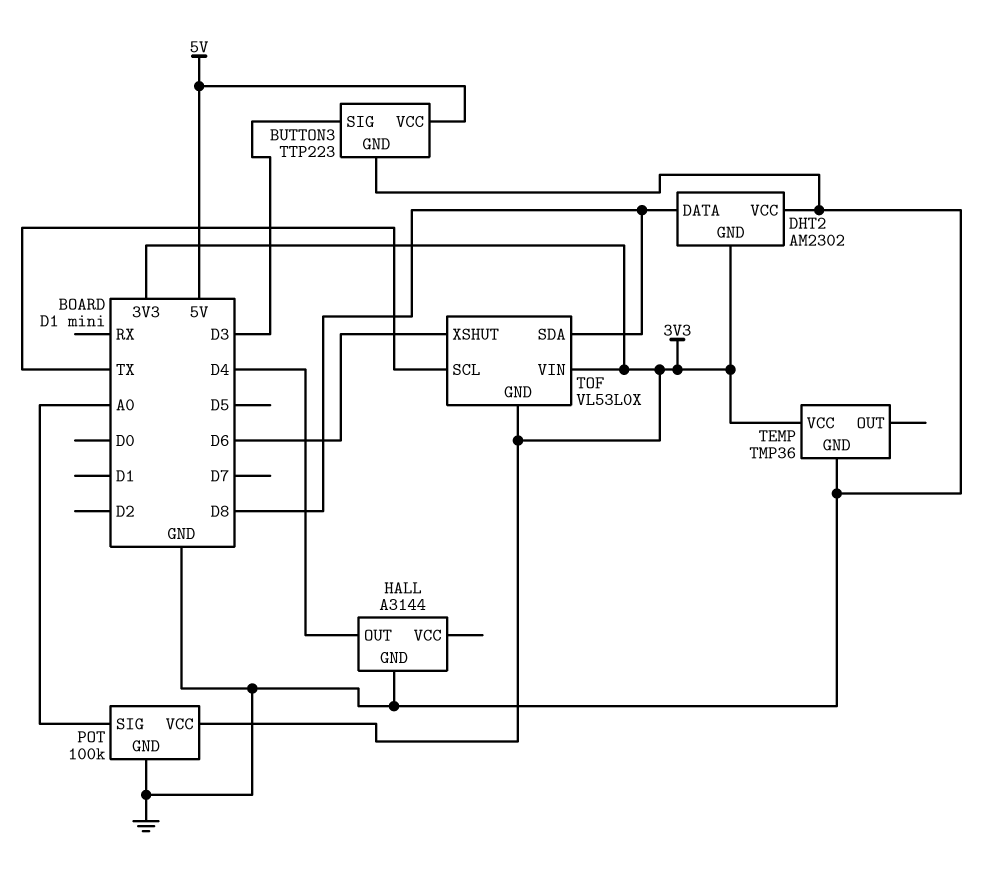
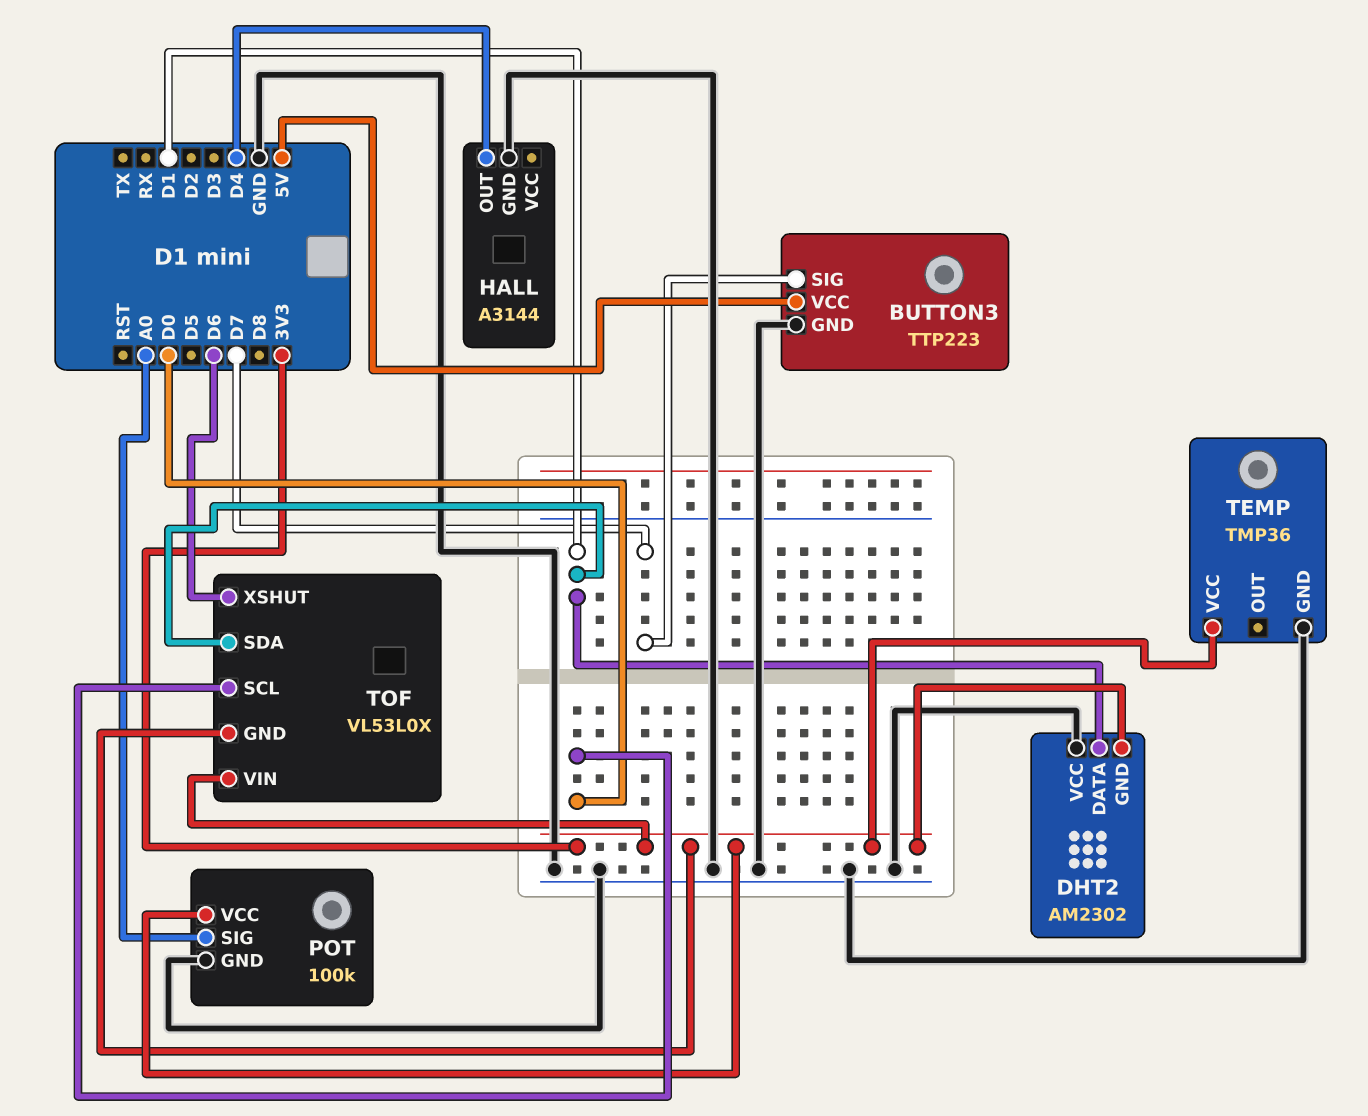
BUTTON3 pin SIG: D3 -> D7
DHT2 pin DATA: D8 -> D1
TOF pin SCL: TX -> D0
TOF pin SDA: D8 -> D1

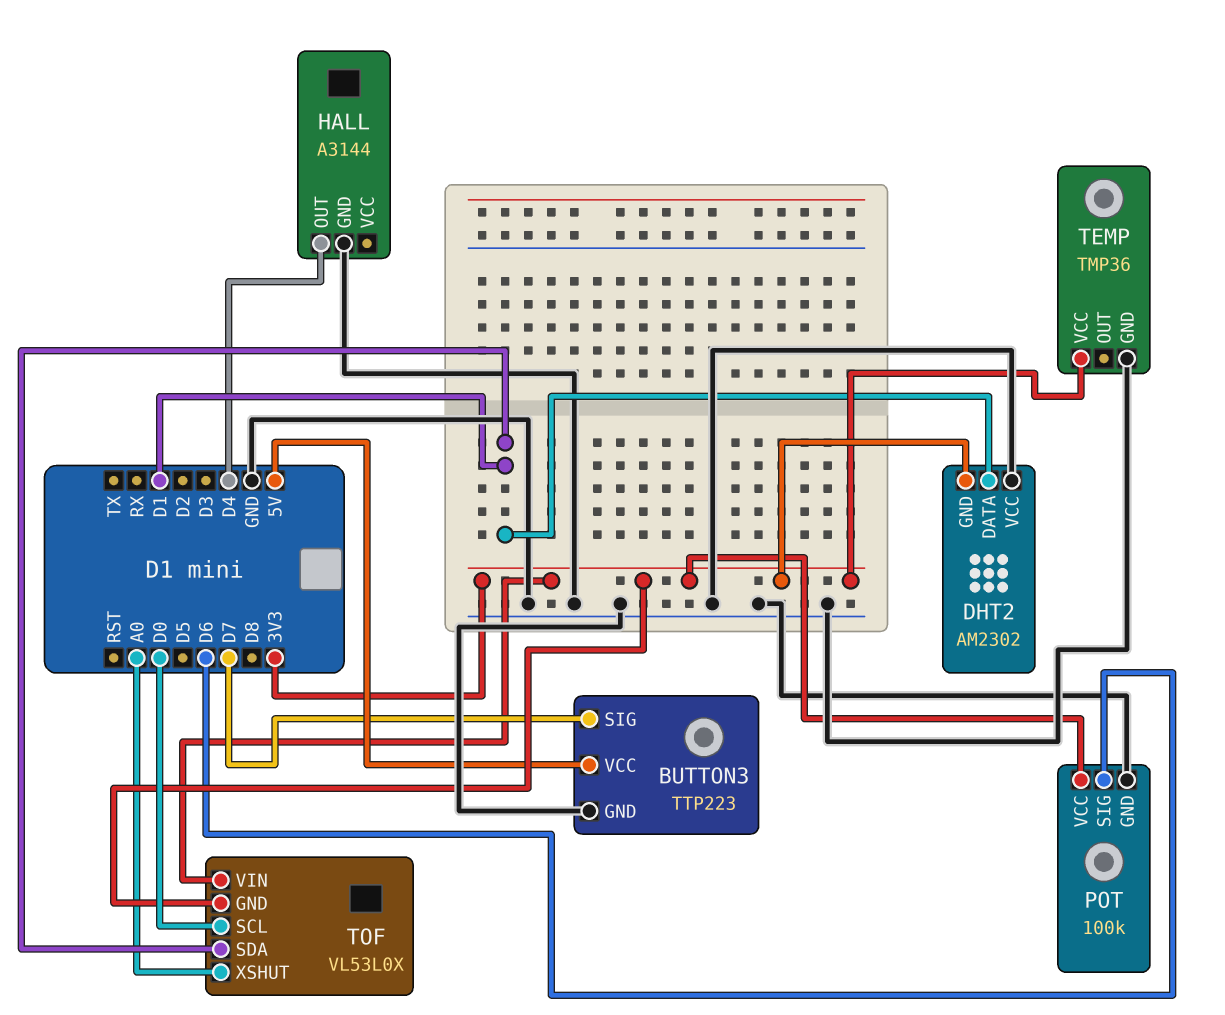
POT pin SIG: A0 -> D6
TOF pin XSHUT: D6 -> A0

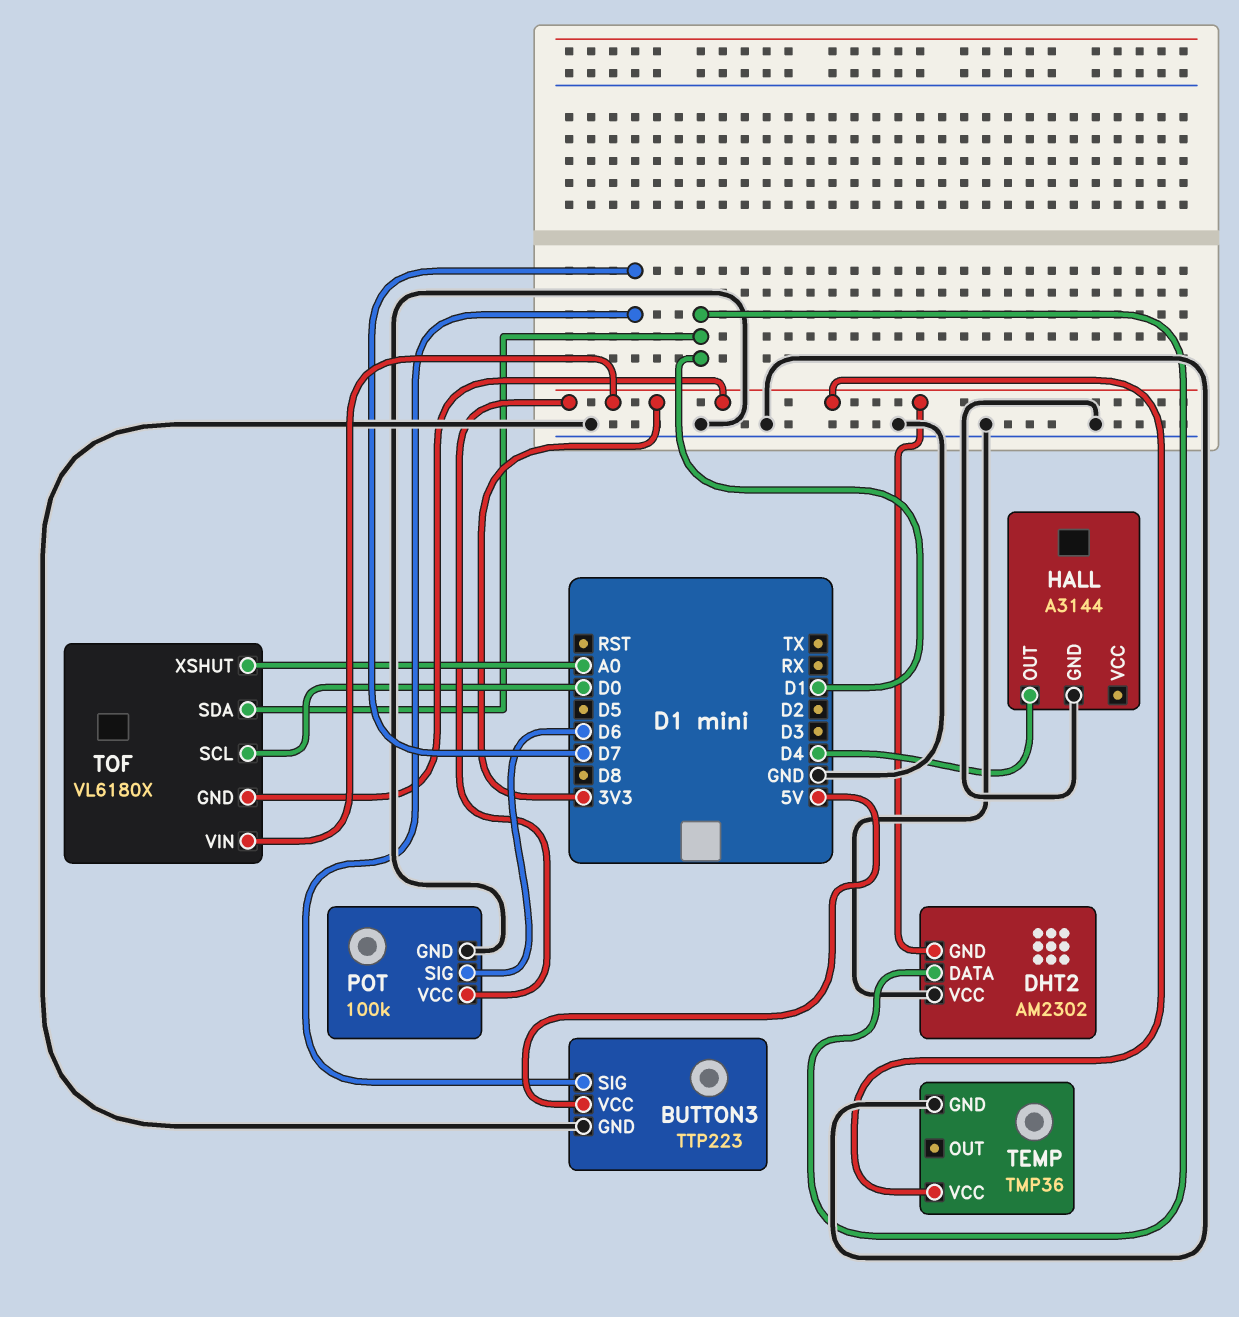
TOF: VL53L0X -> VL6180X

